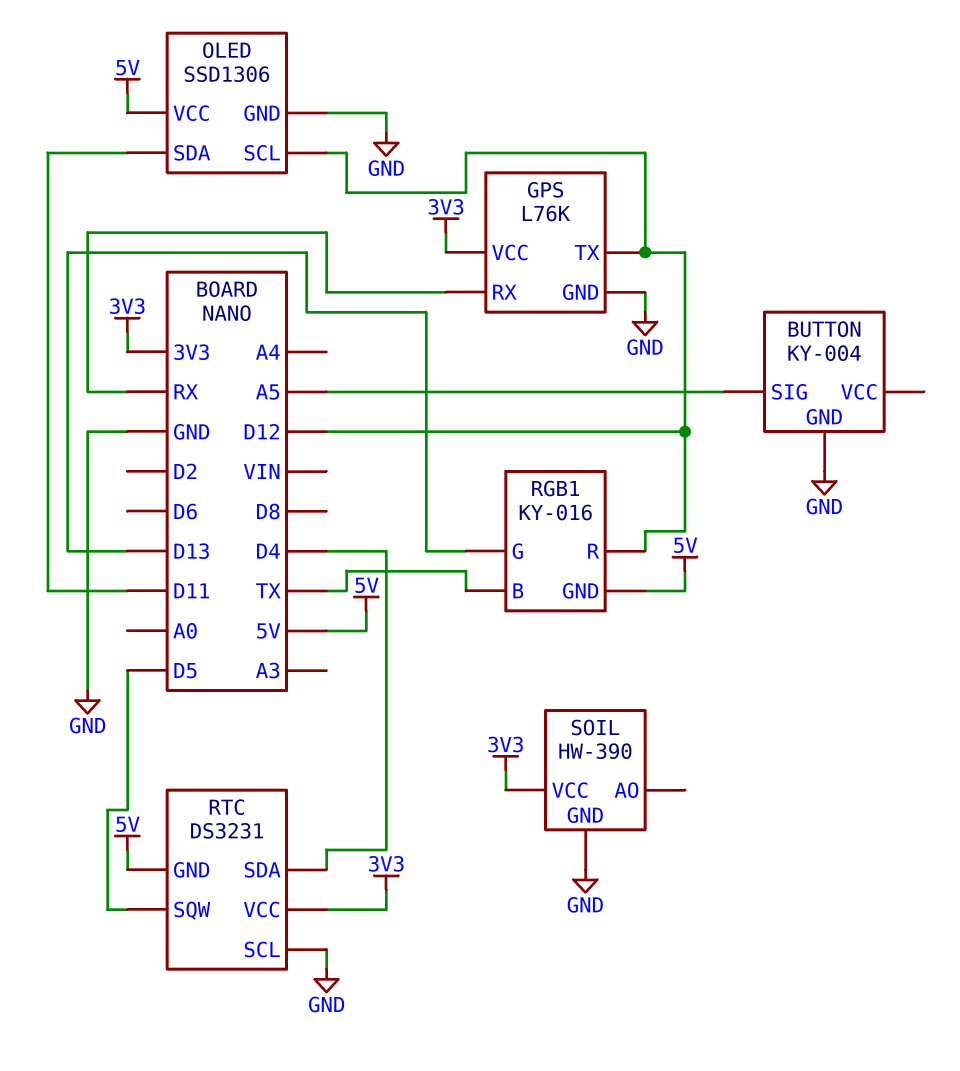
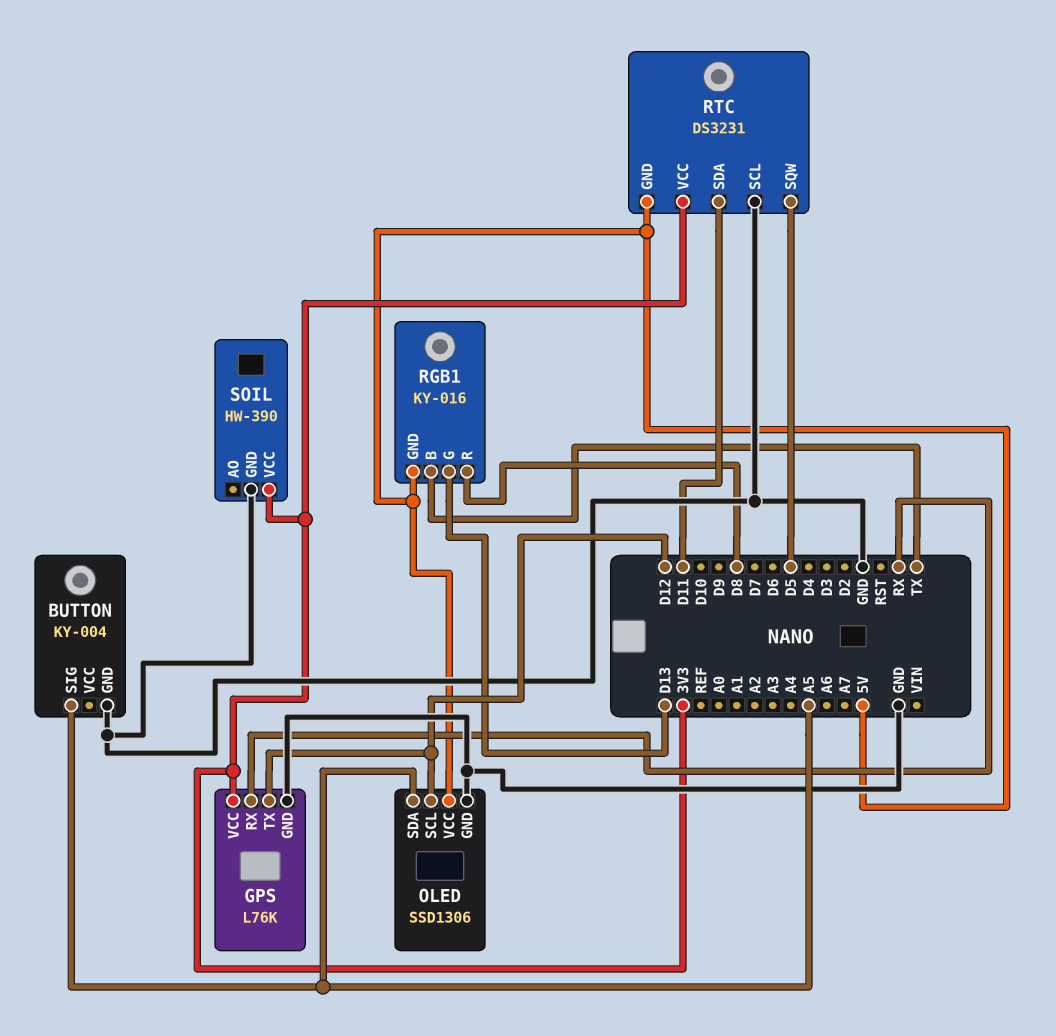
OLED pin SDA: D11 -> A5
RGB1 pin R: D12 -> D8
RTC pin SDA: D4 -> D11

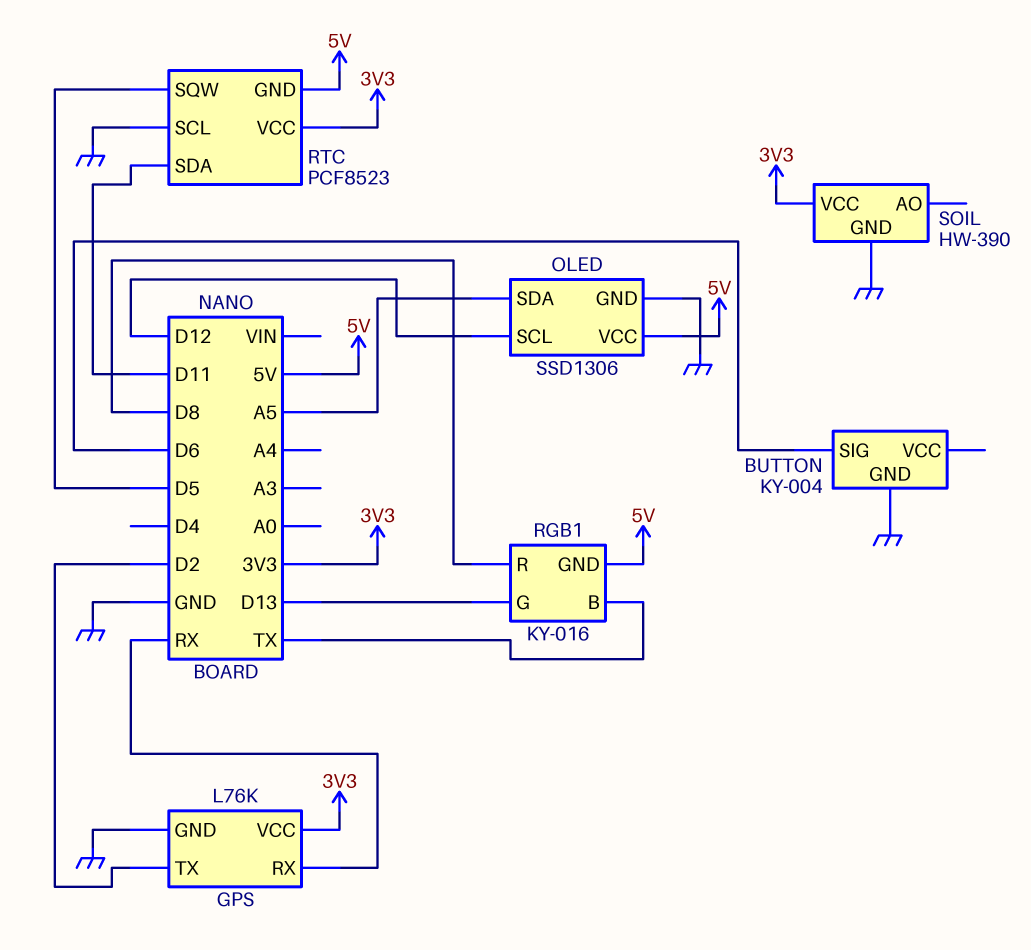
BUTTON pin SIG: A5 -> D6
GPS pin TX: D12 -> D2
RTC: DS3231 -> PCF8523

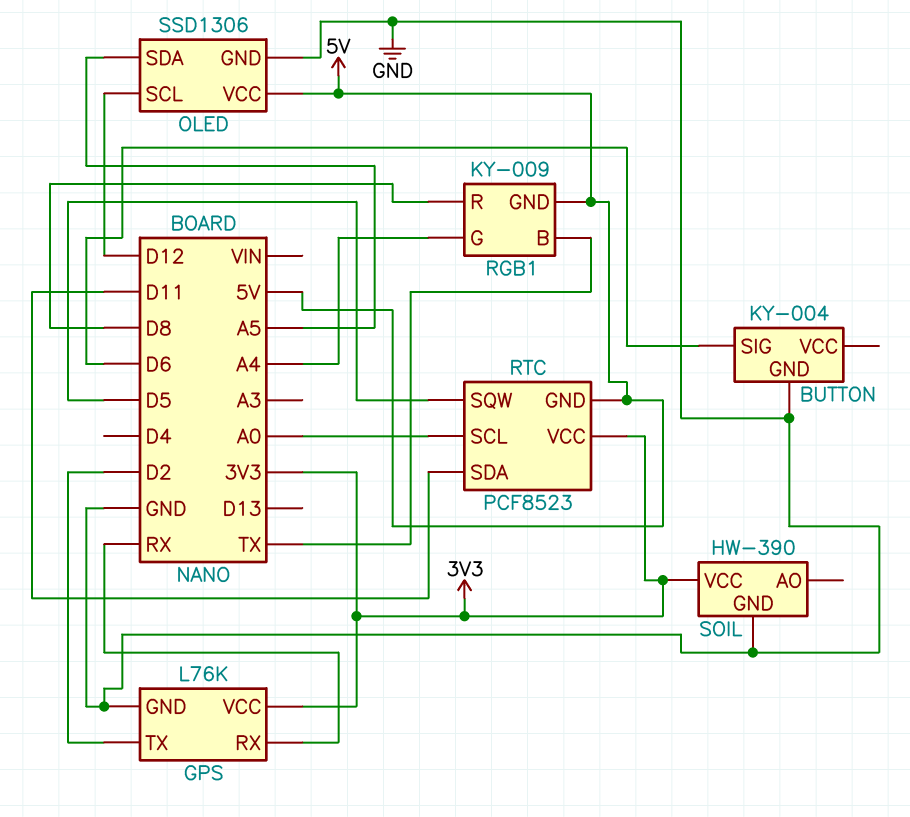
RGB1: KY-016 -> KY-009
RGB1 pin G: D13 -> A4
RTC pin SCL: GND -> A0

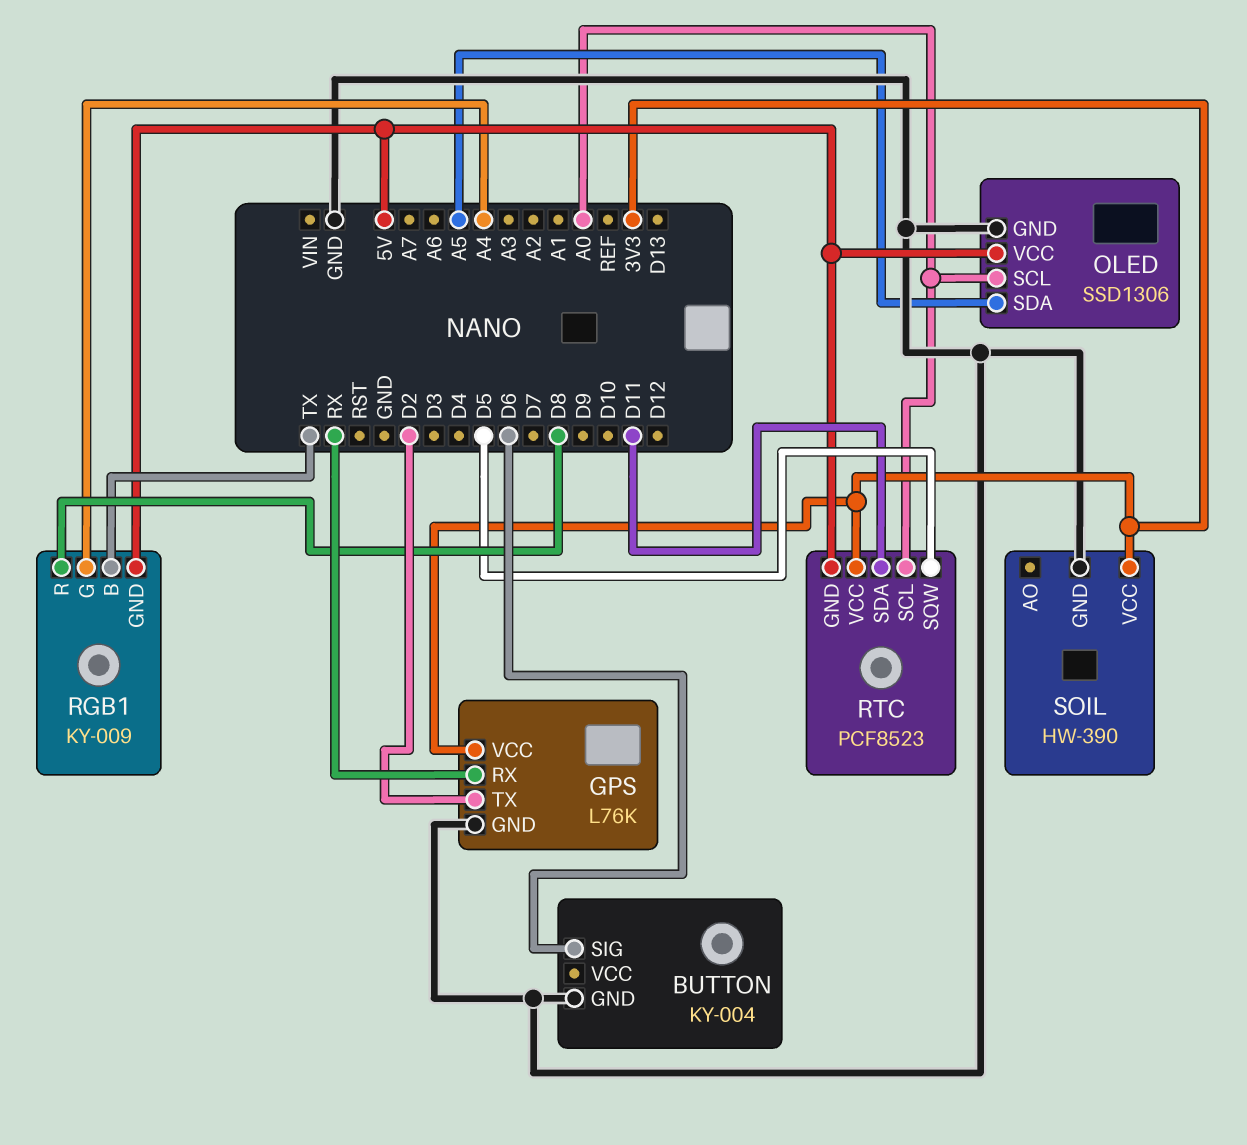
OLED pin SCL: D12 -> A0

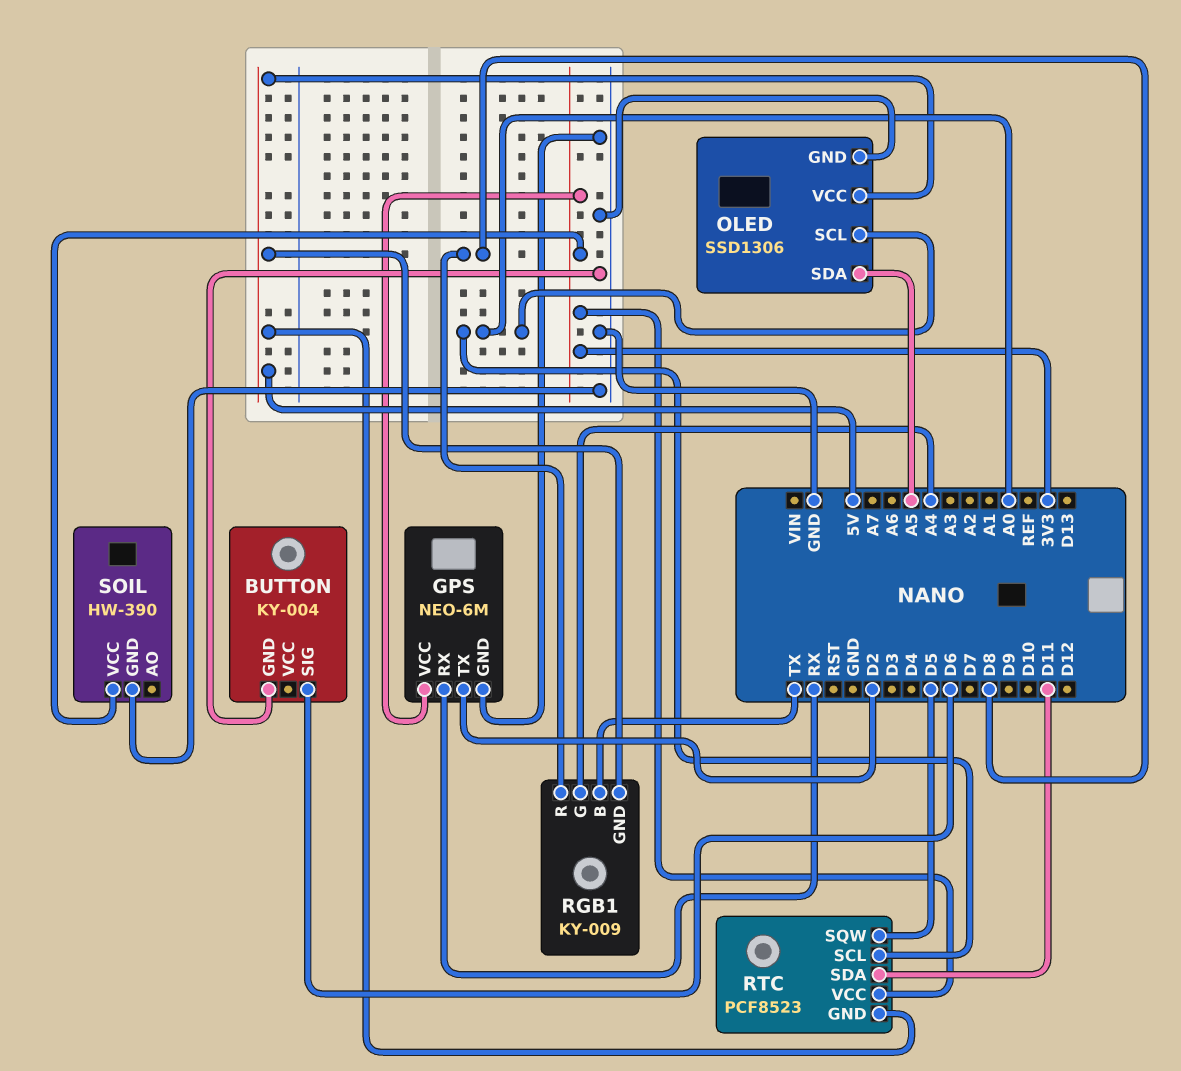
GPS: L76K -> NEO-6M

